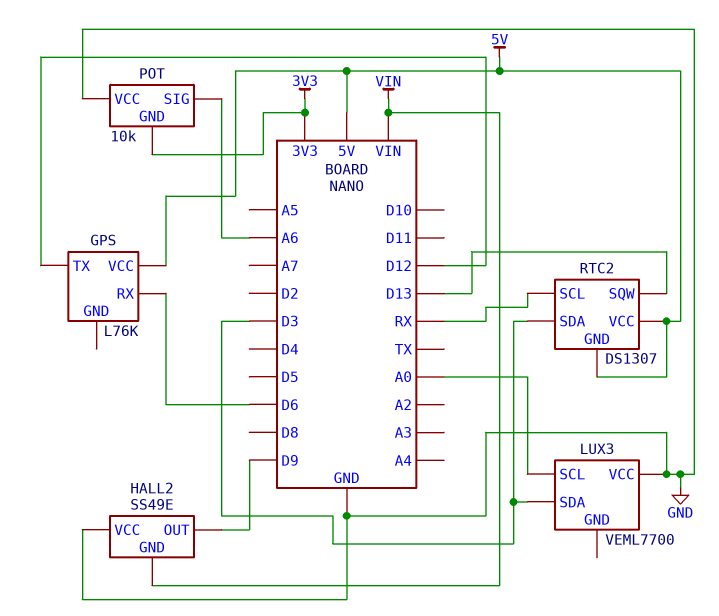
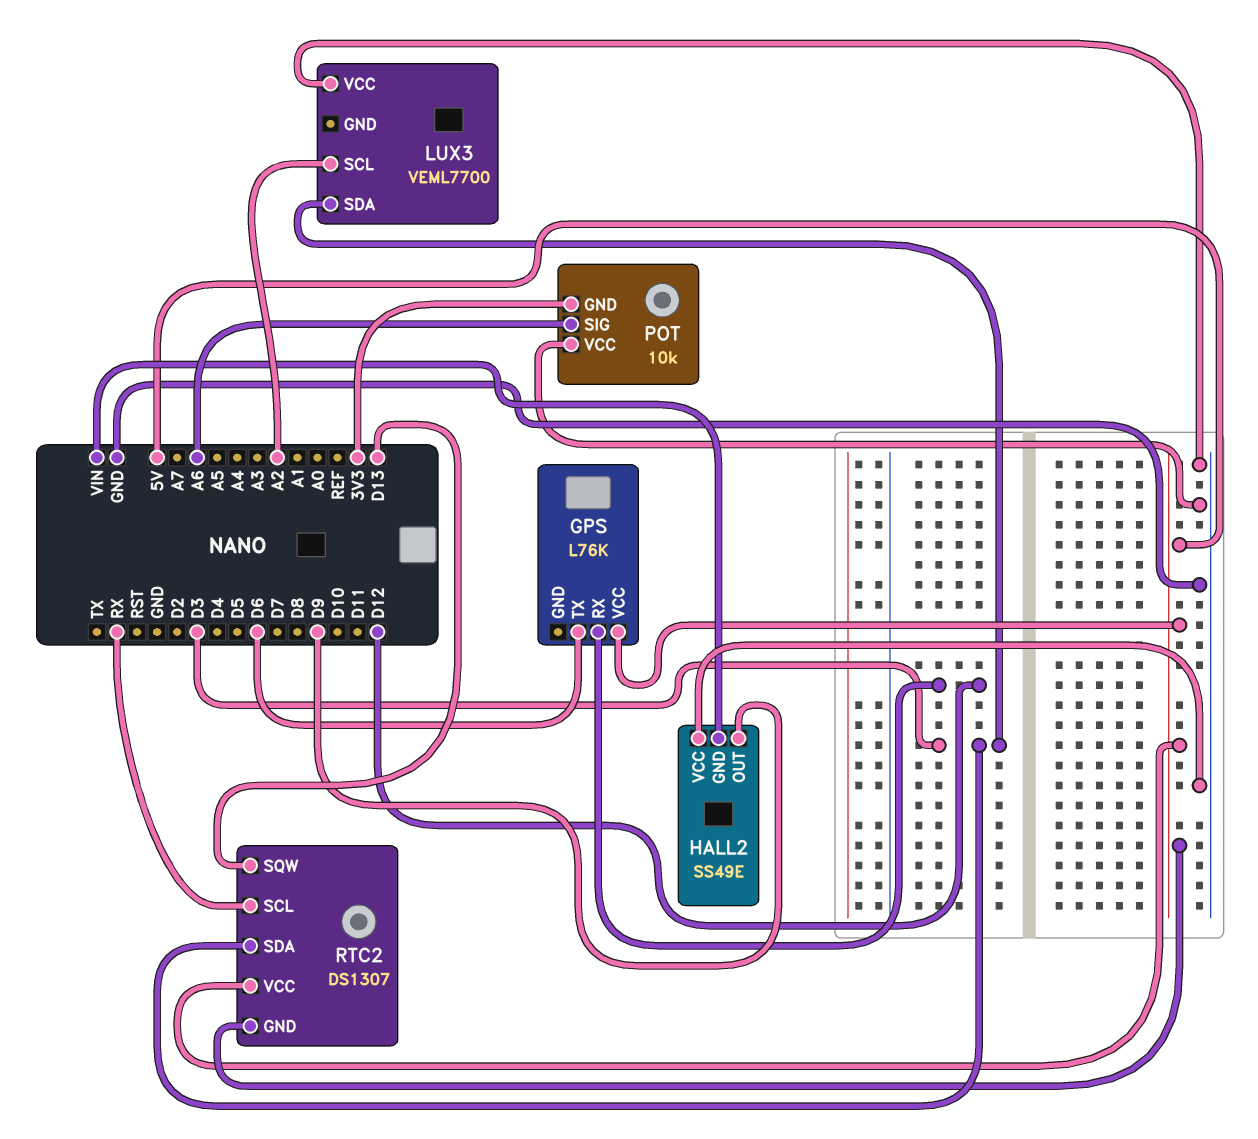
GPS pin RX: D6 -> D12
GPS pin TX: D12 -> D6
LUX3 pin SCL: A0 -> A2

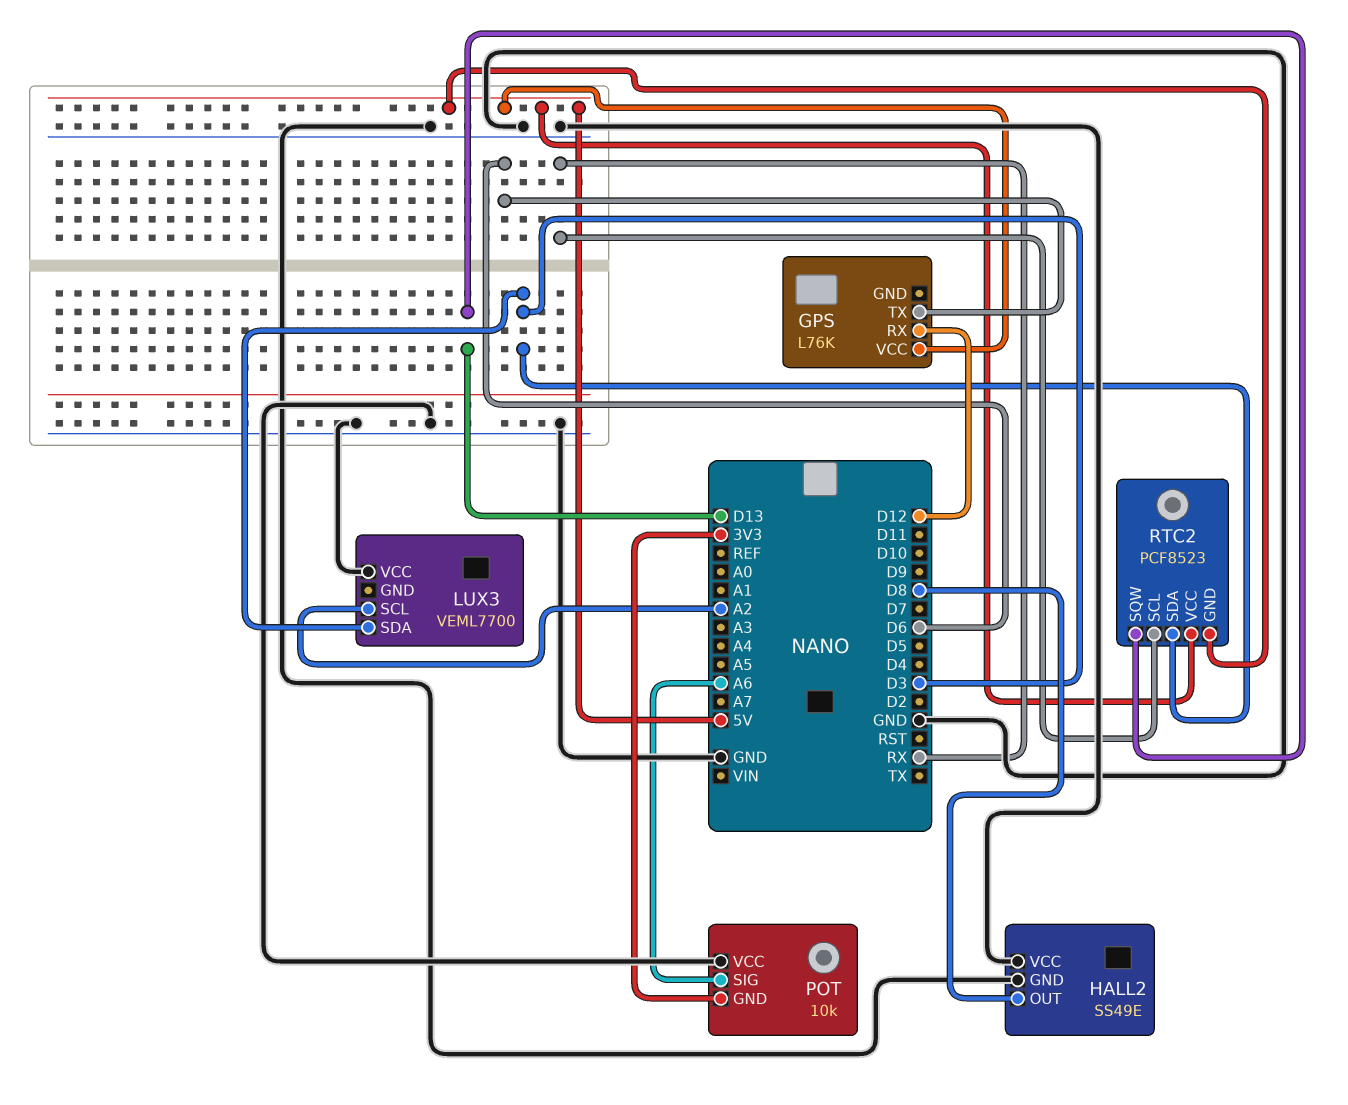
HALL2 pin GND: VIN -> GND
HALL2 pin OUT: D9 -> D8
RTC2: DS1307 -> PCF8523

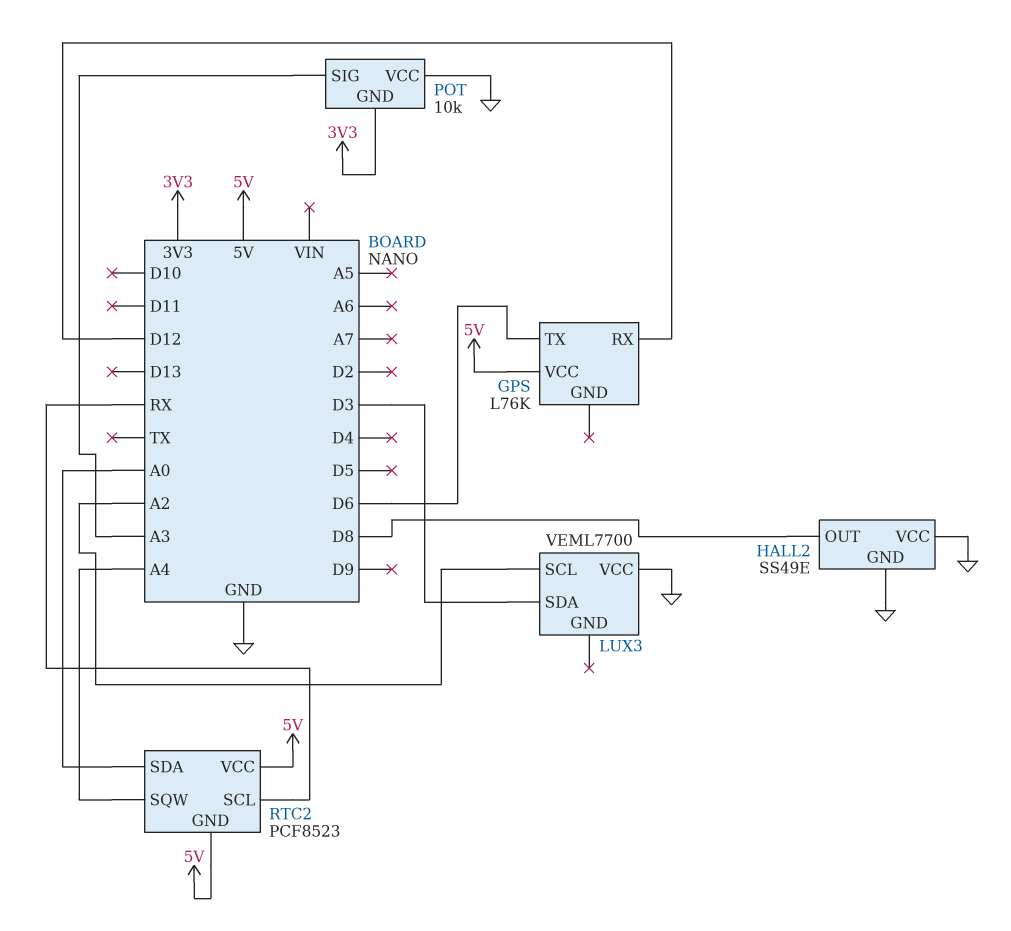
POT pin SIG: A6 -> A3
RTC2 pin SDA: D3 -> A0
RTC2 pin SQW: D13 -> A4

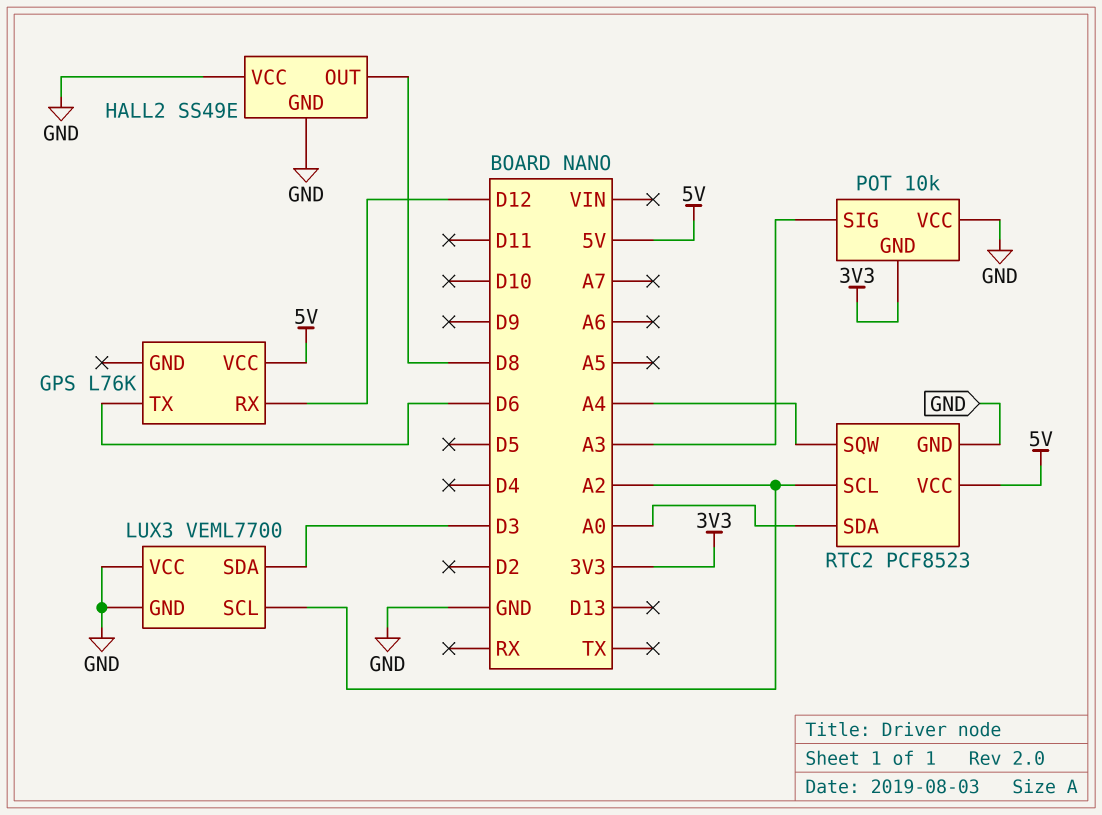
LUX3 pin GND: none -> GND
RTC2 pin GND: 5V -> GND
RTC2 pin SCL: RX -> A2

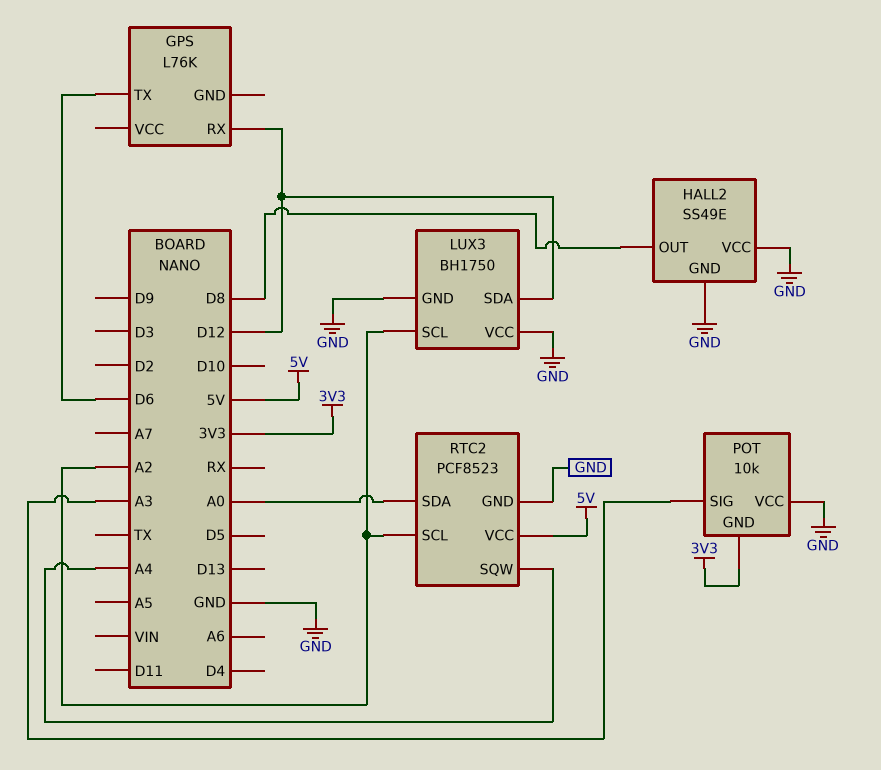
GPS pin VCC: 5V -> none
LUX3: VEML7700 -> BH1750
LUX3 pin SDA: D3 -> D12

